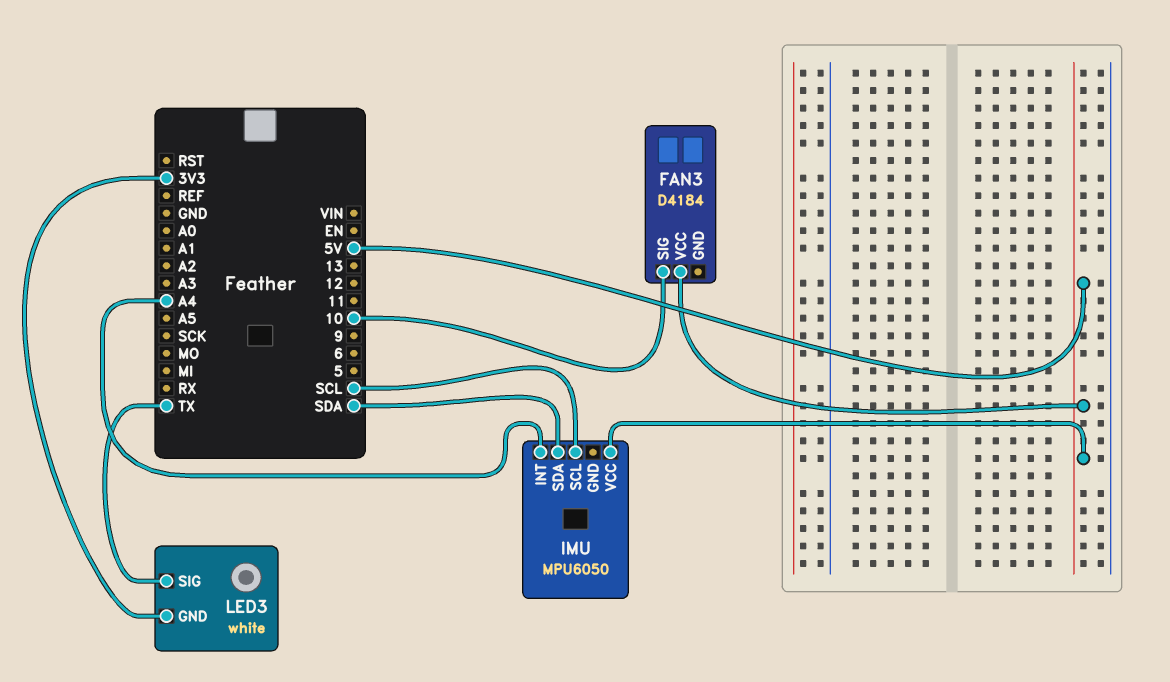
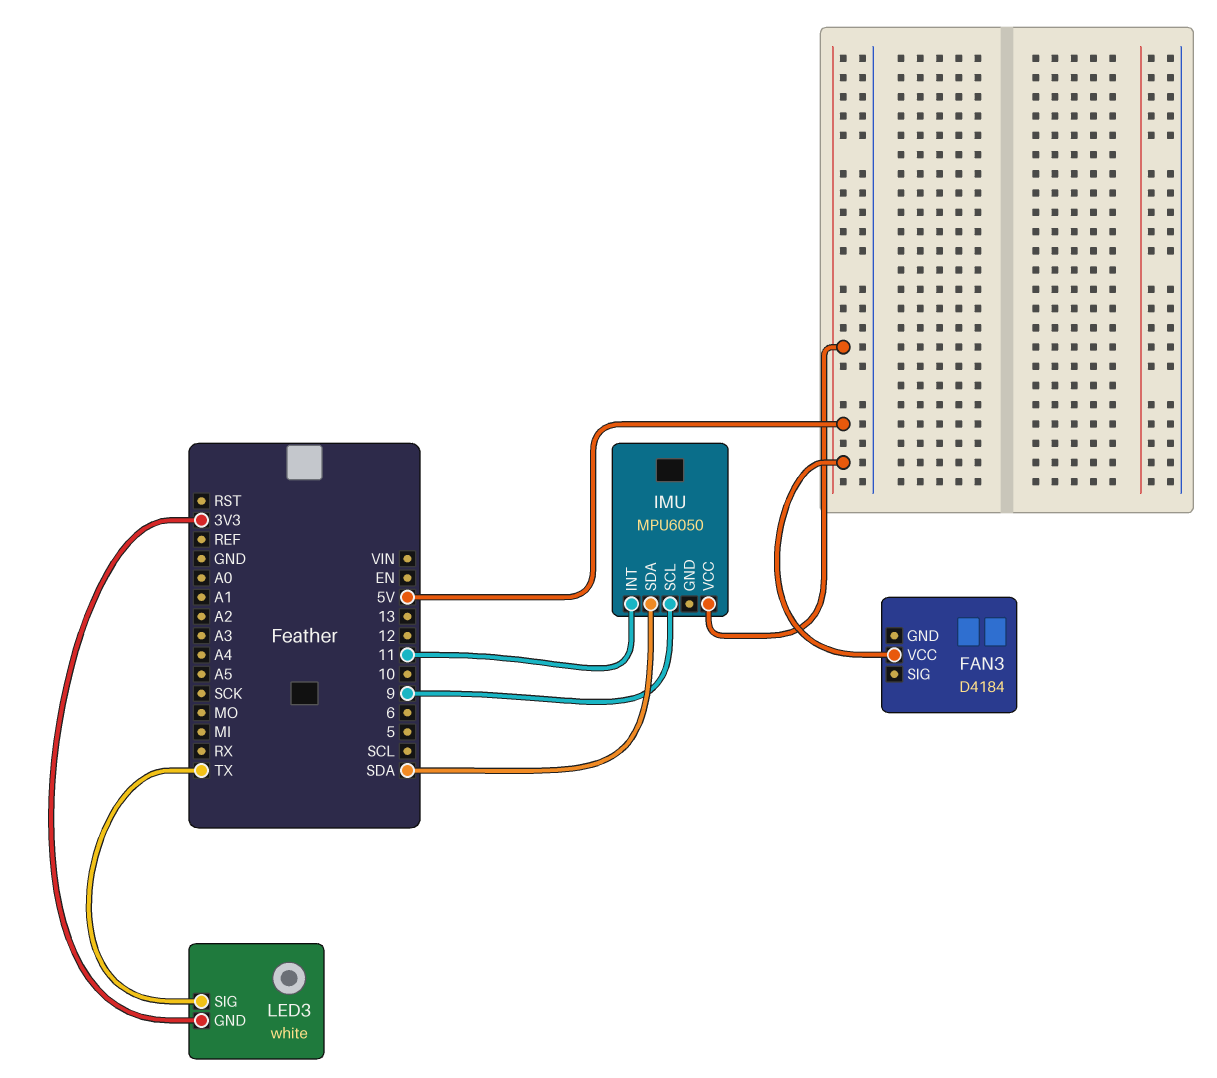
FAN3 pin SIG: 10 -> none
IMU pin INT: A4 -> 11
IMU pin SCL: SCL -> 9

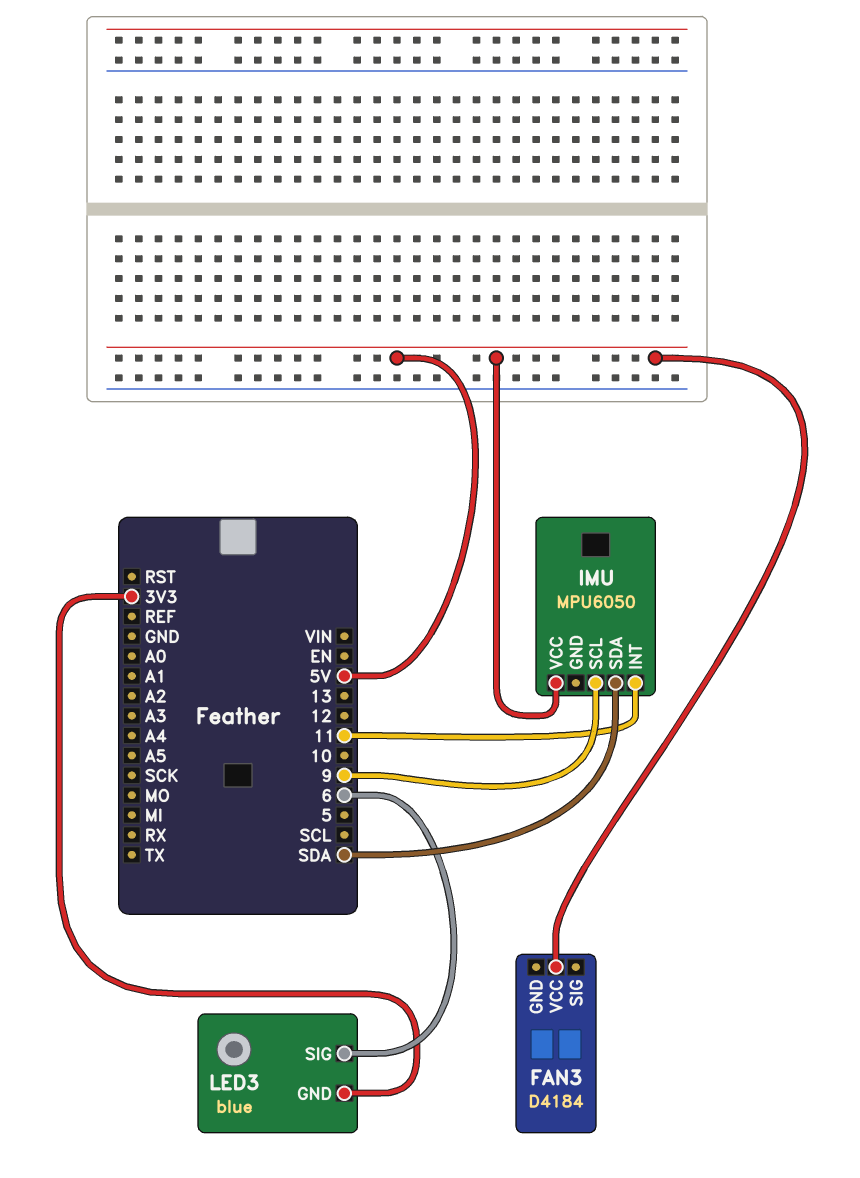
LED3: white -> blue
LED3 pin SIG: TX -> 6

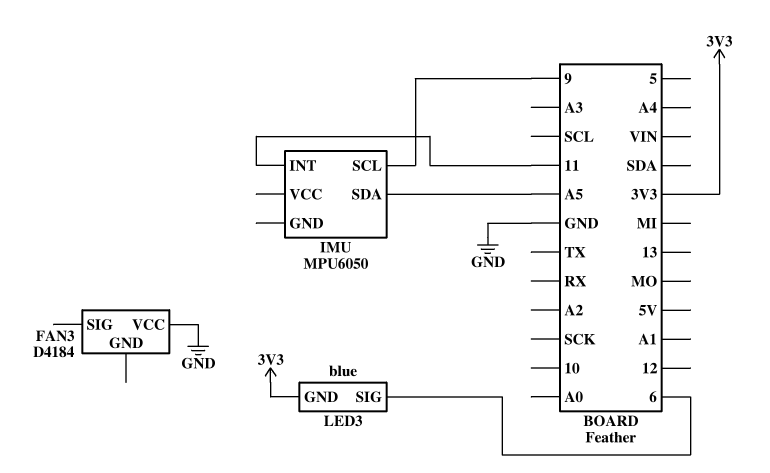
FAN3 pin VCC: 5V -> GND
IMU pin SDA: SDA -> A5
IMU pin VCC: 5V -> none

